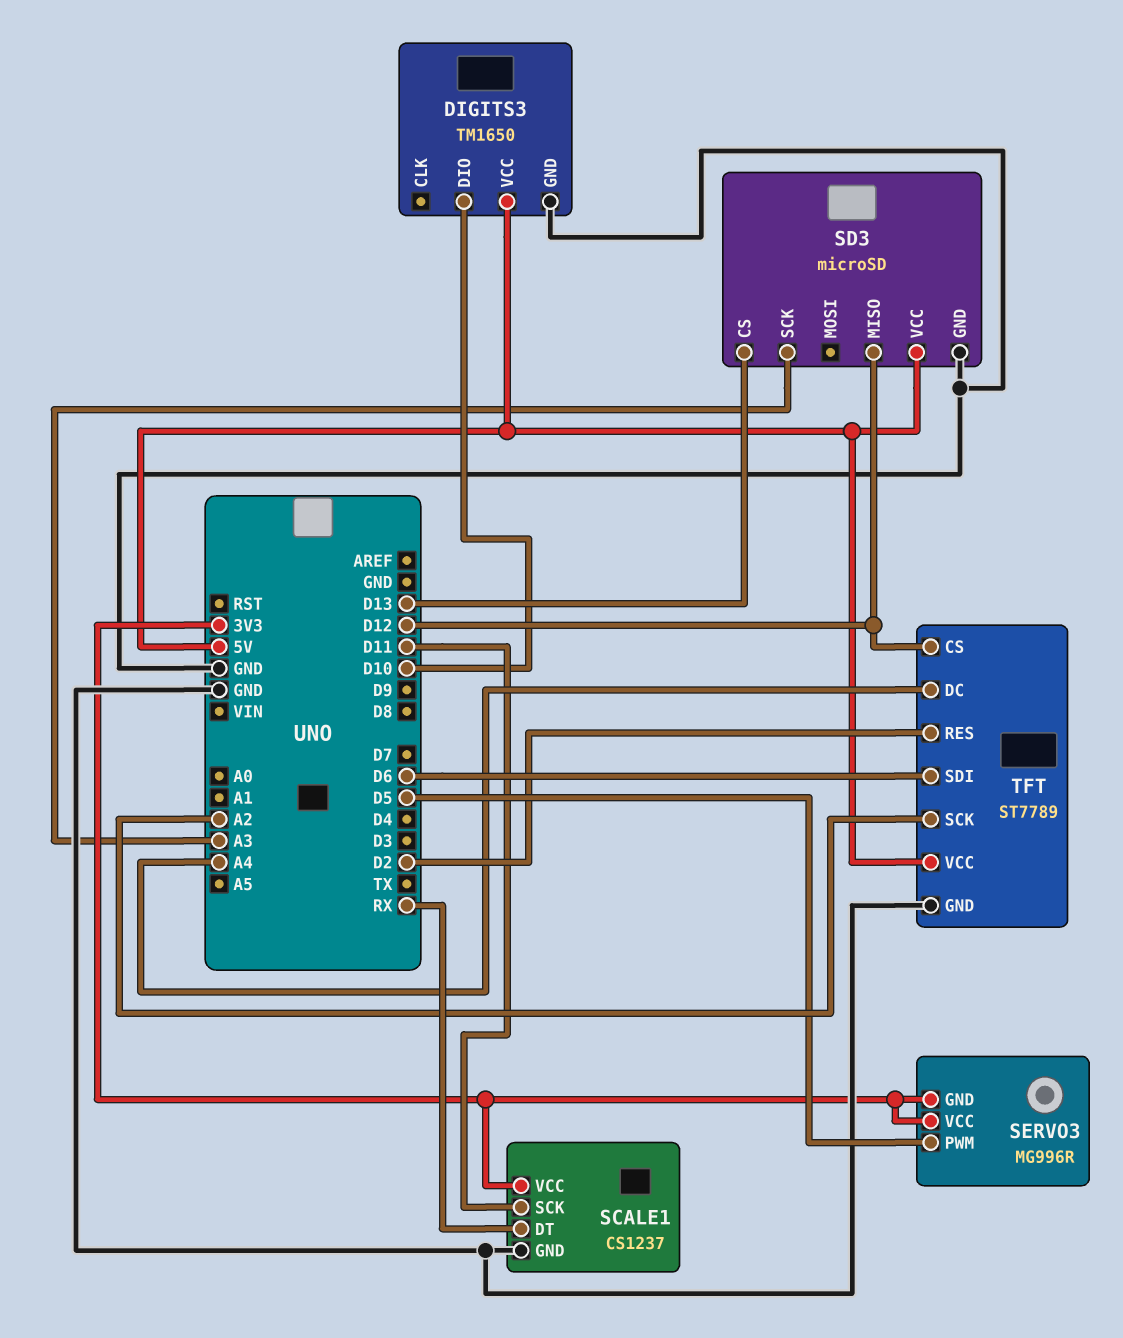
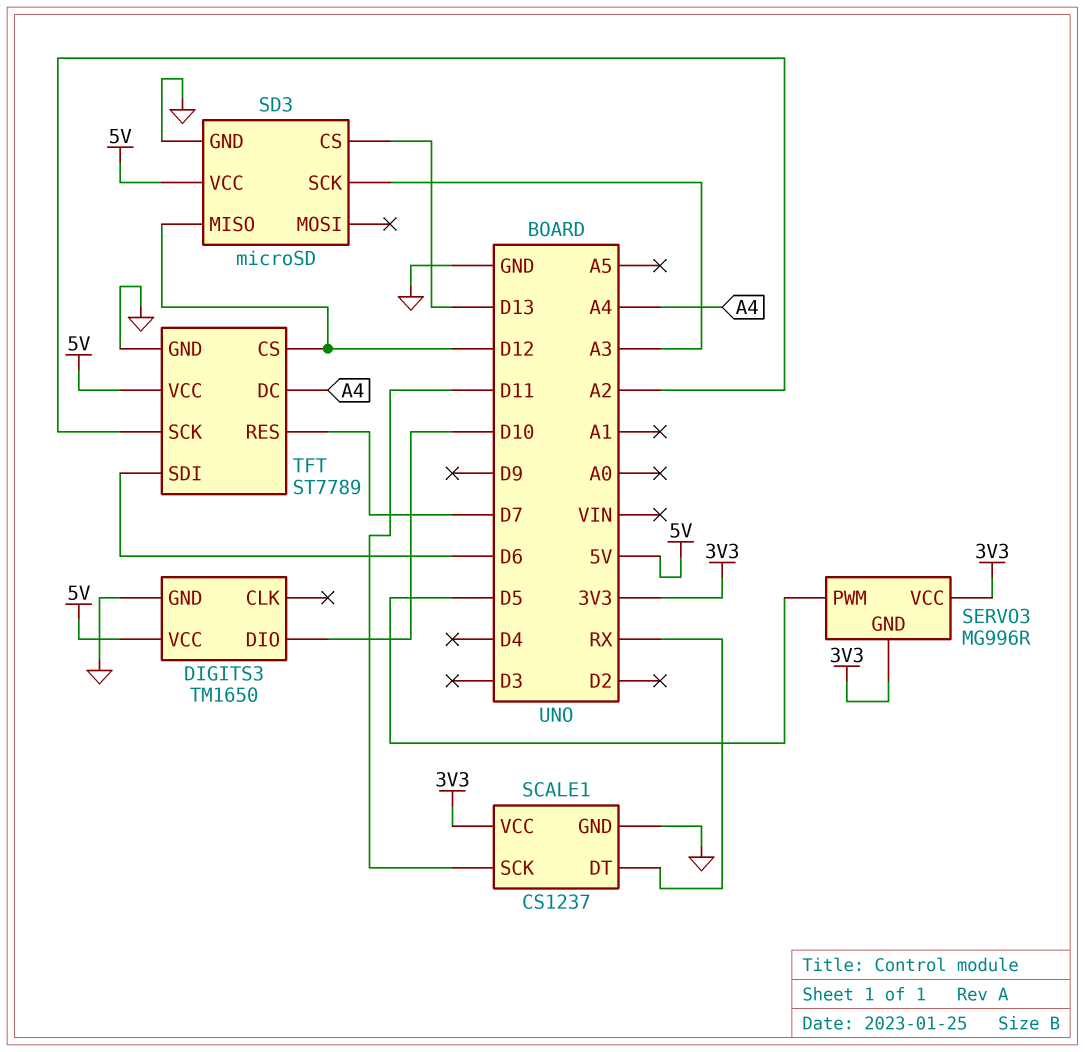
TFT pin RES: D2 -> D7

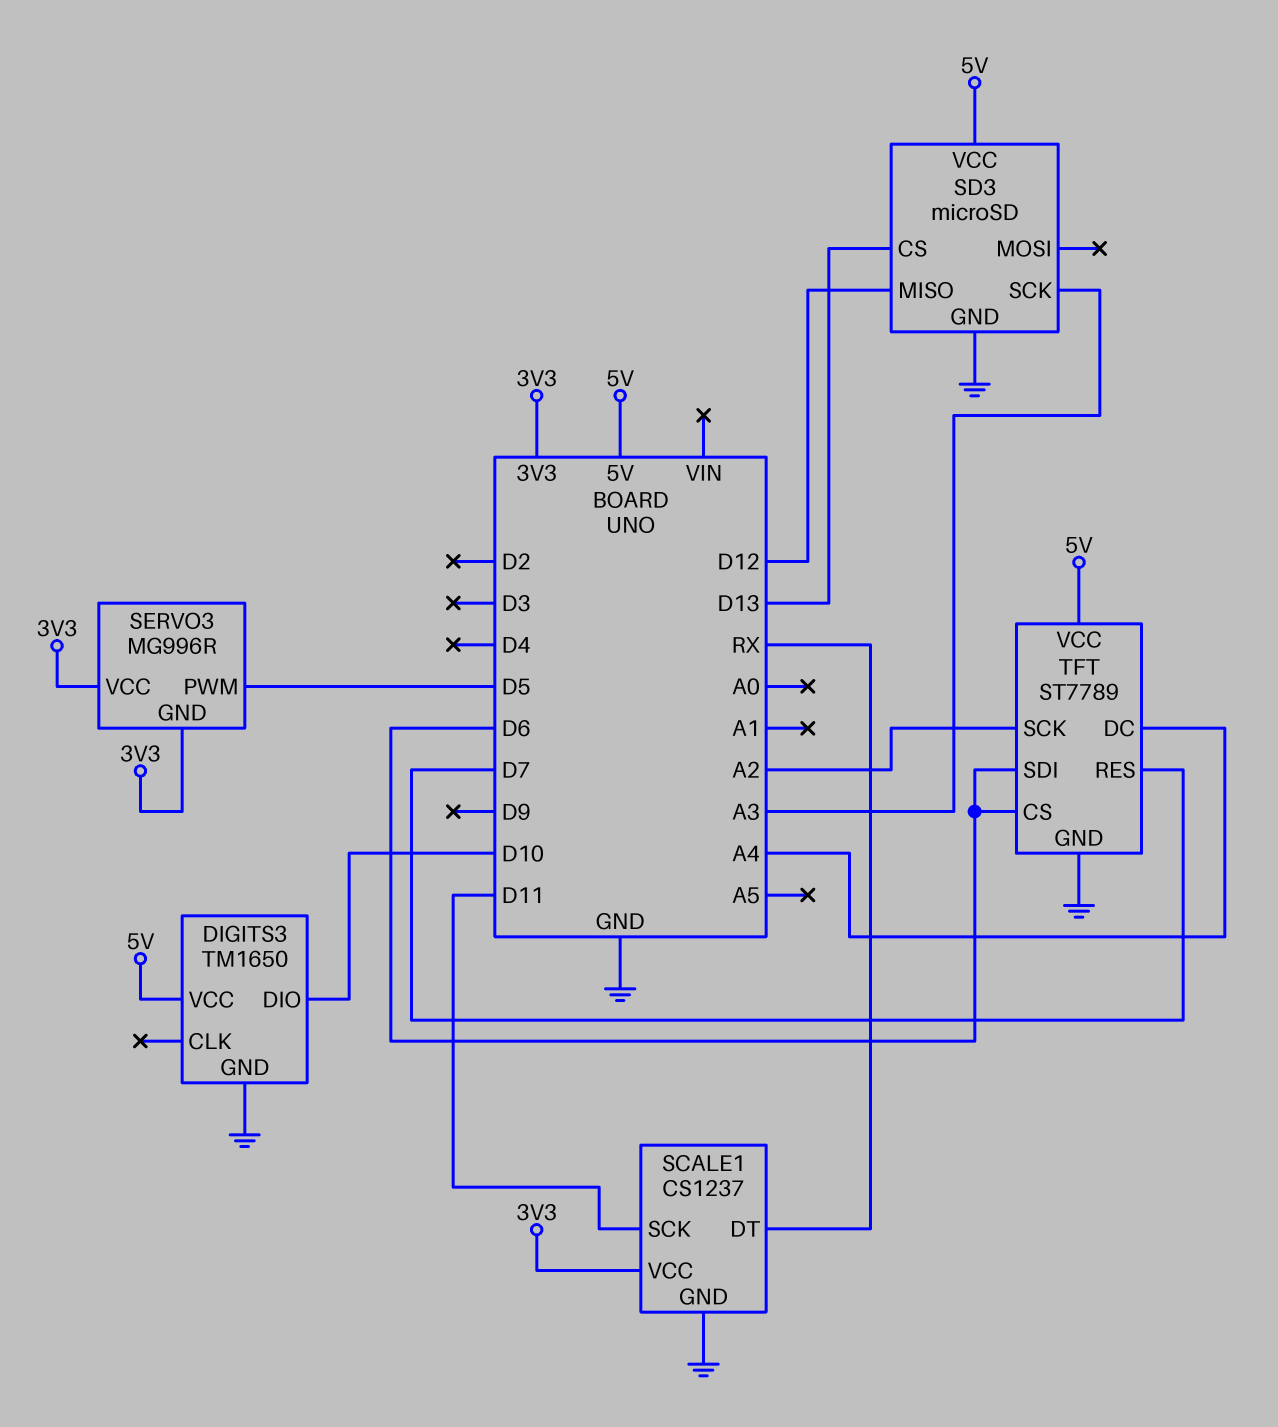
TFT pin CS: D12 -> D6

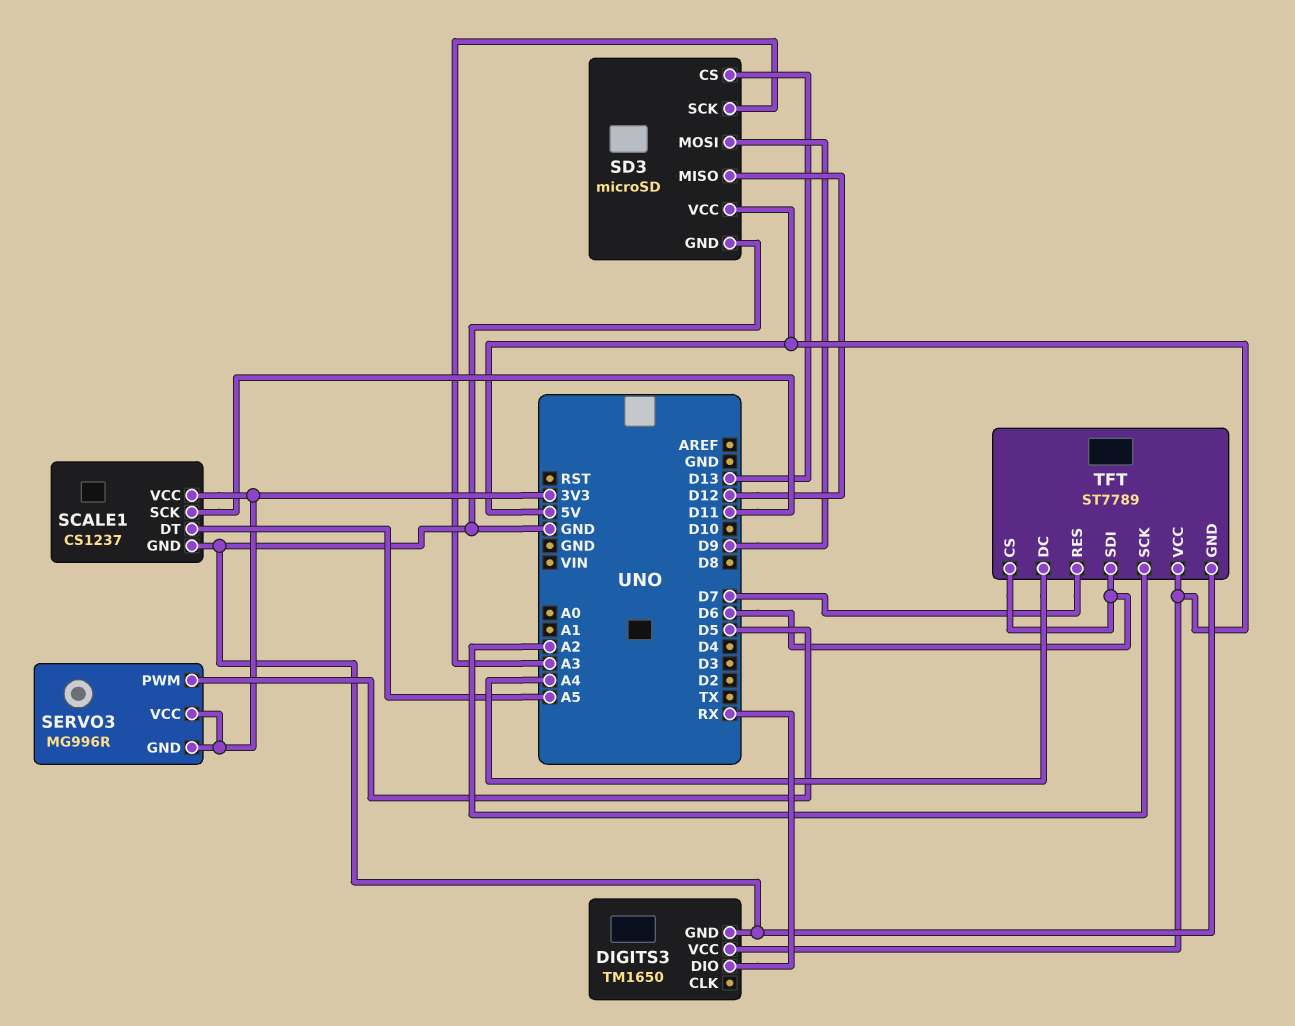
DIGITS3 pin DIO: D10 -> RX
SCALE1 pin DT: RX -> A5
SD3 pin MOSI: none -> D9

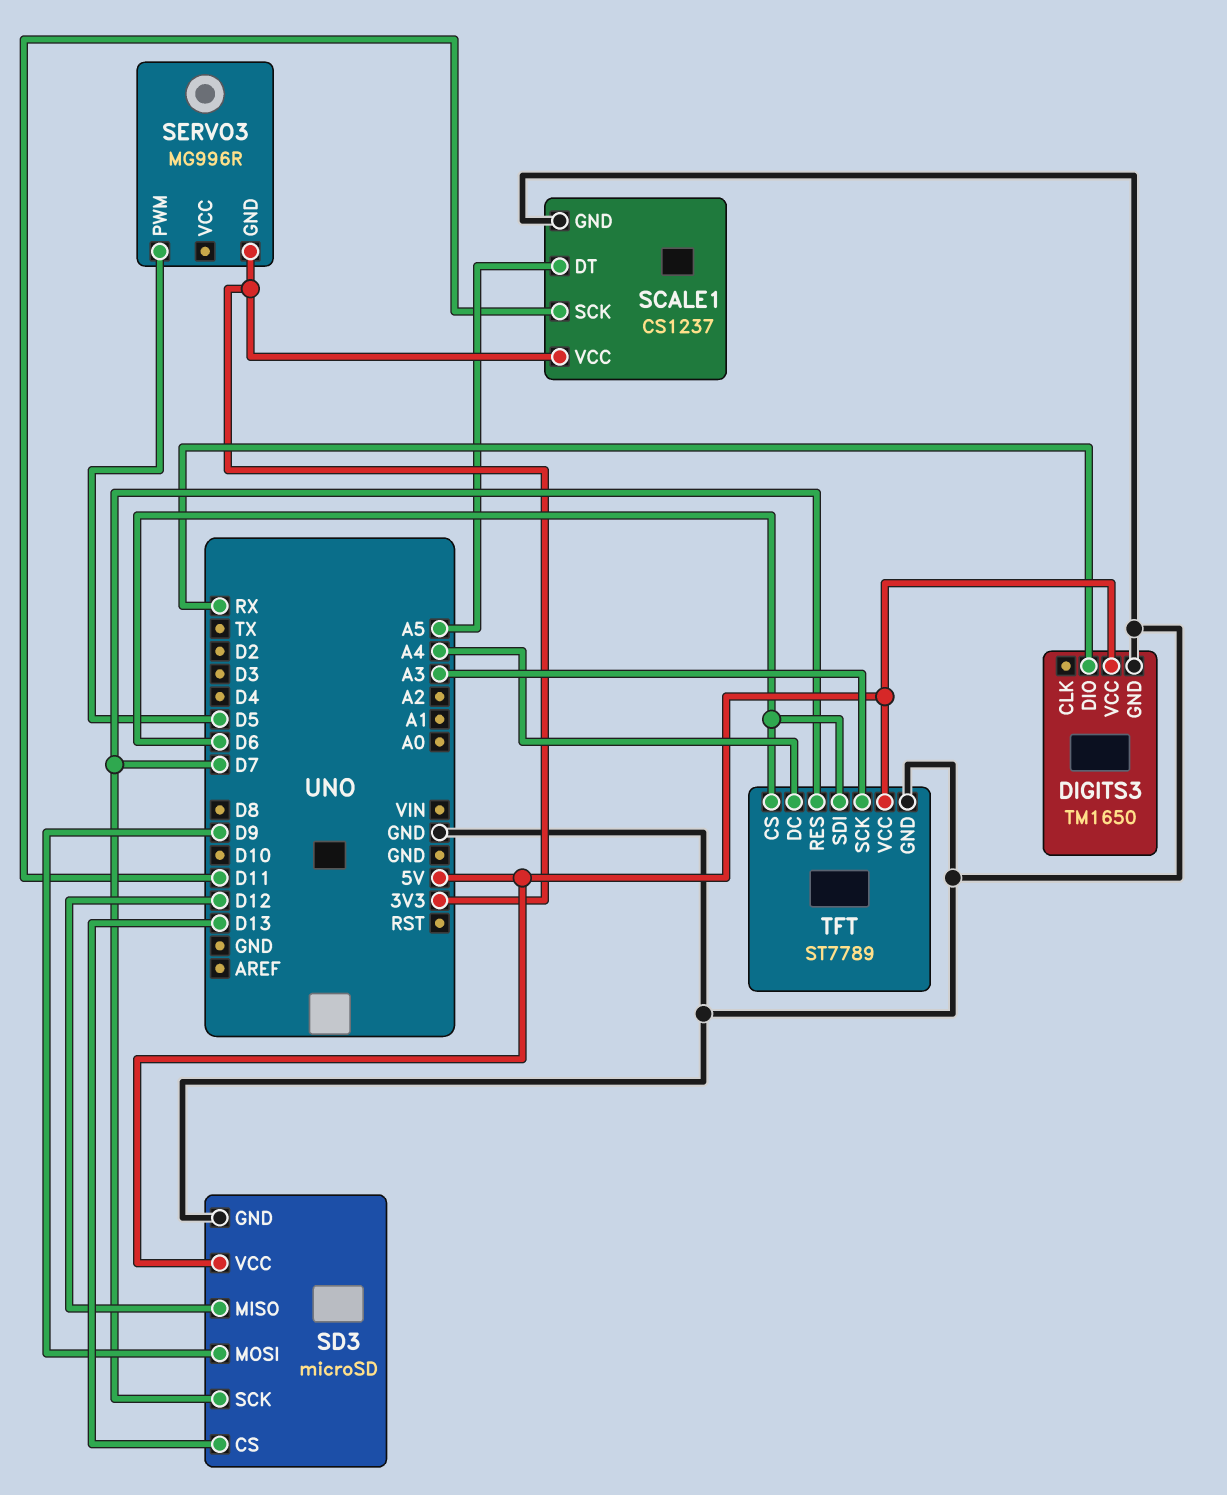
SD3 pin SCK: A3 -> D7
SERVO3 pin VCC: 3V3 -> none
TFT pin SCK: A2 -> A3

